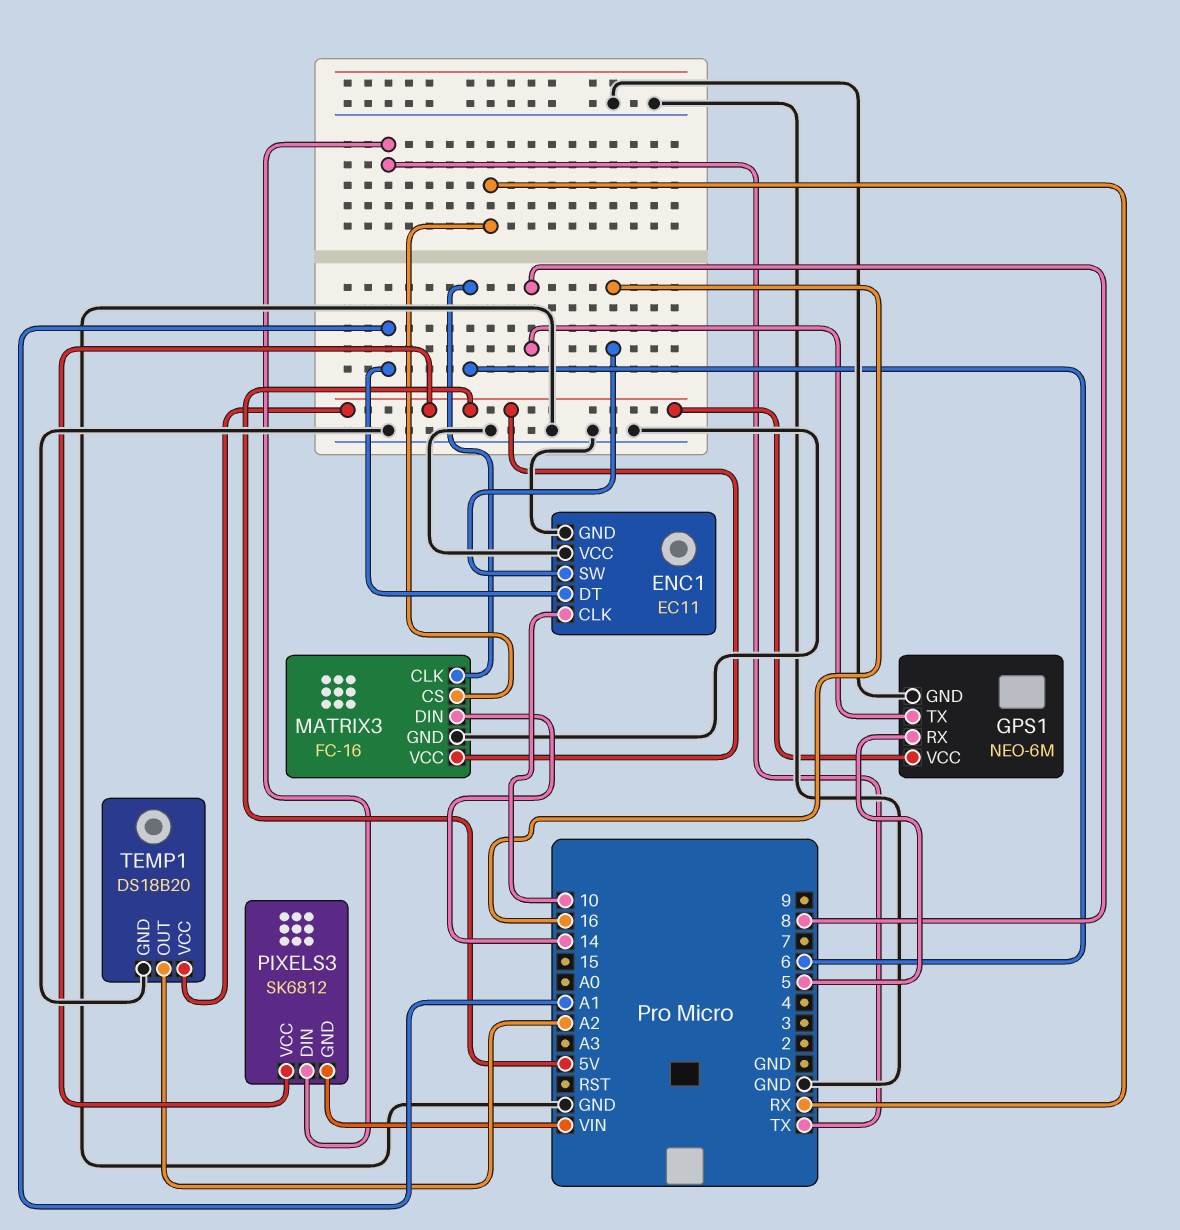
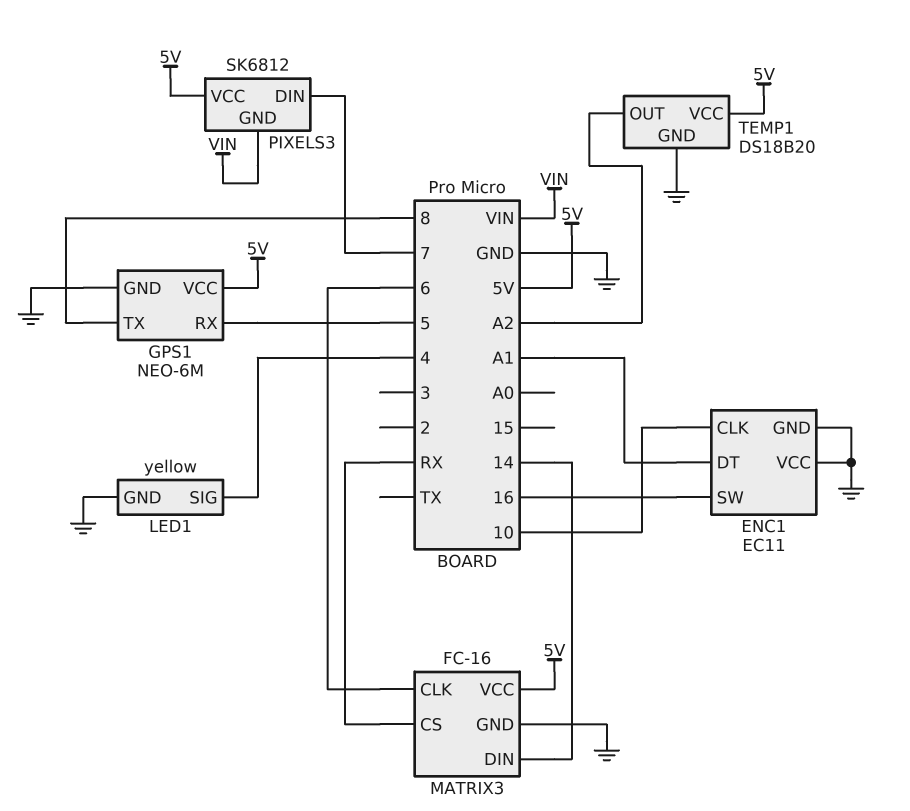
LED1: none -> yellow
LED1 pin GND: none -> GND
LED1 pin SIG: none -> 4
PIXELS3 pin DIN: TX -> 7

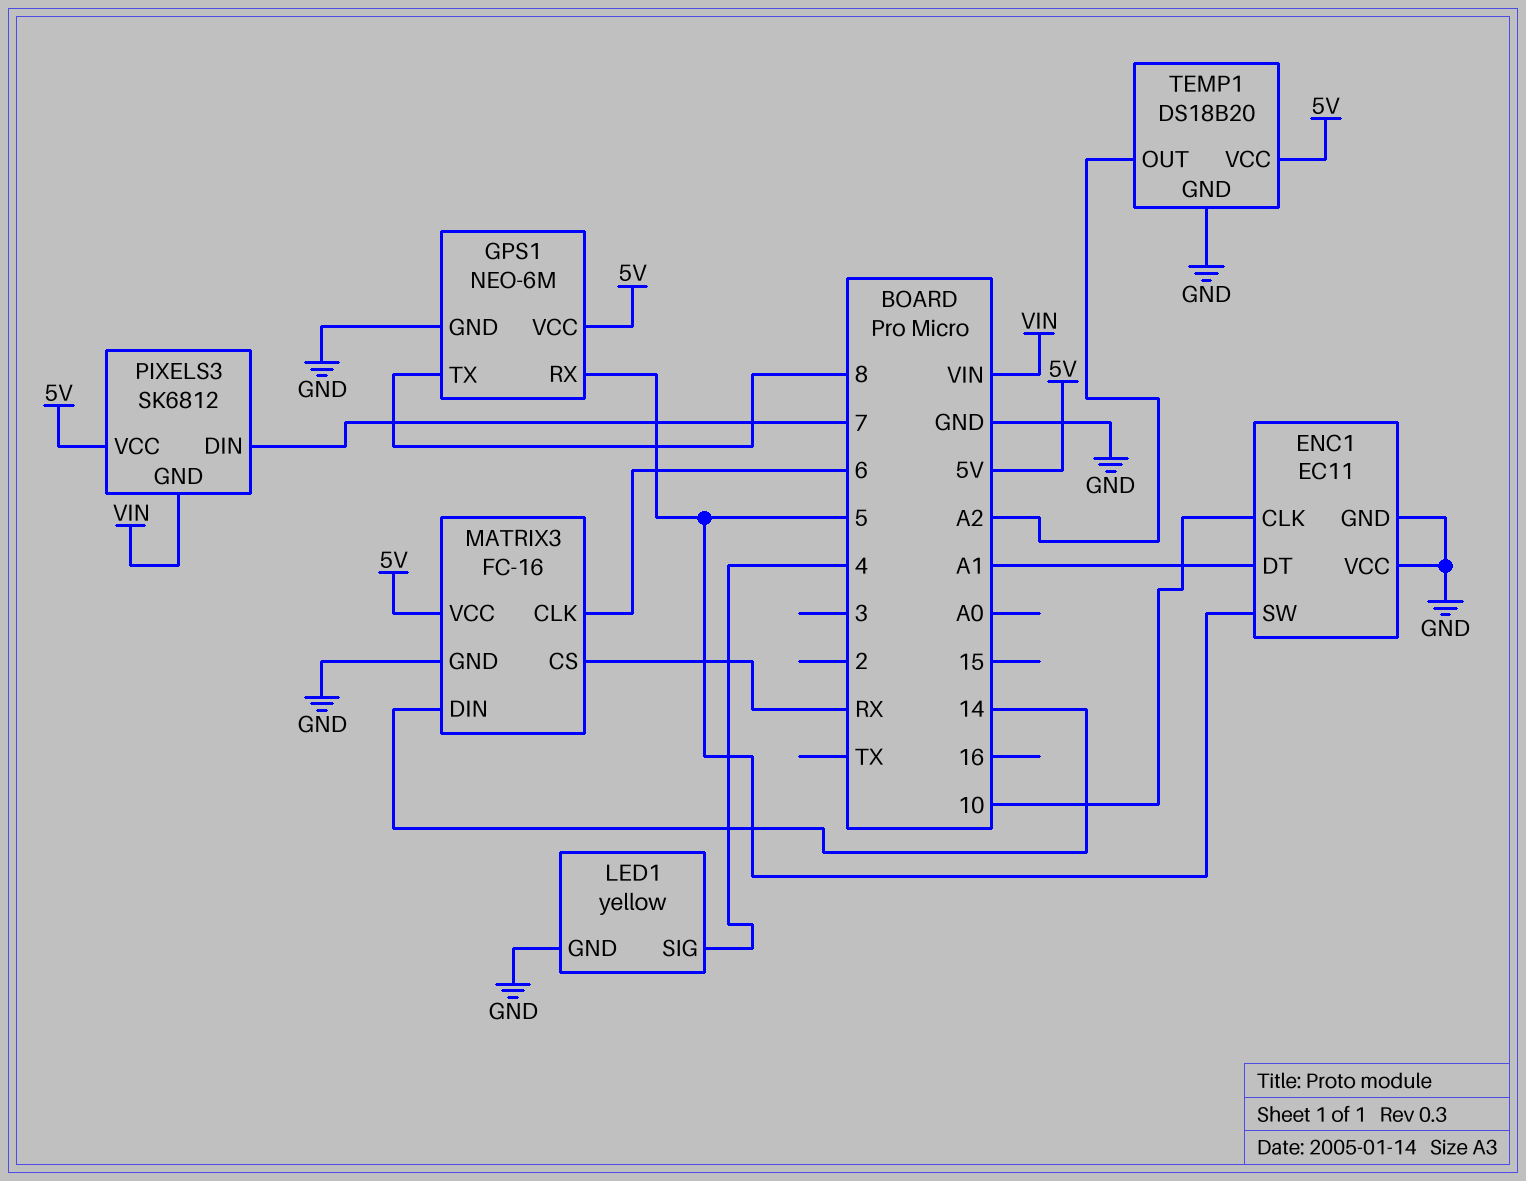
ENC1 pin SW: 16 -> 5

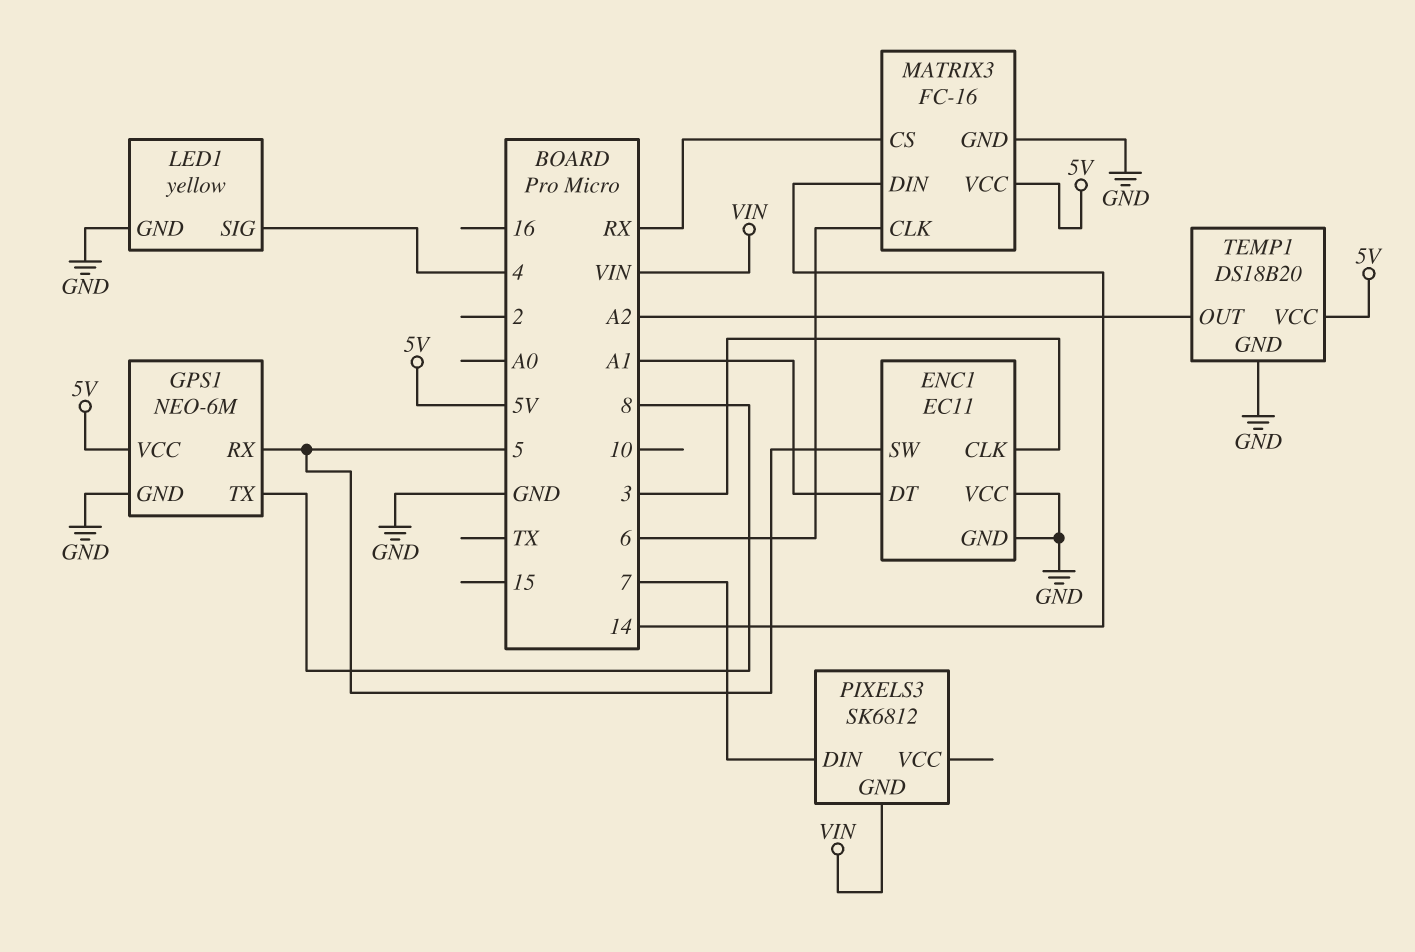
ENC1 pin CLK: 10 -> 3
PIXELS3 pin VCC: 5V -> none

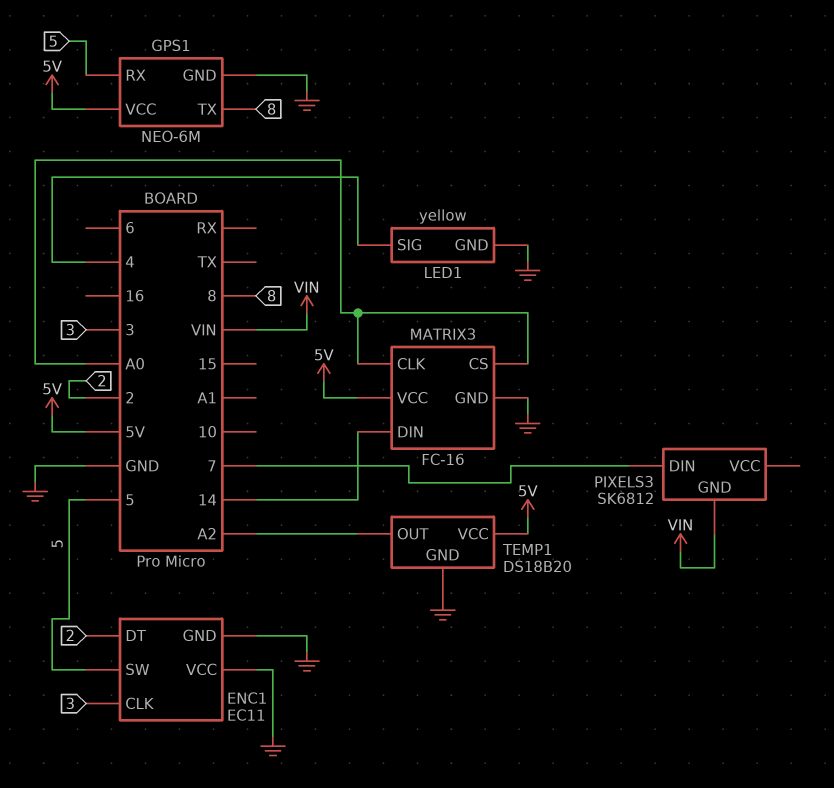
ENC1 pin DT: A1 -> 2
MATRIX3 pin CLK: 6 -> A0
MATRIX3 pin CS: RX -> A0

